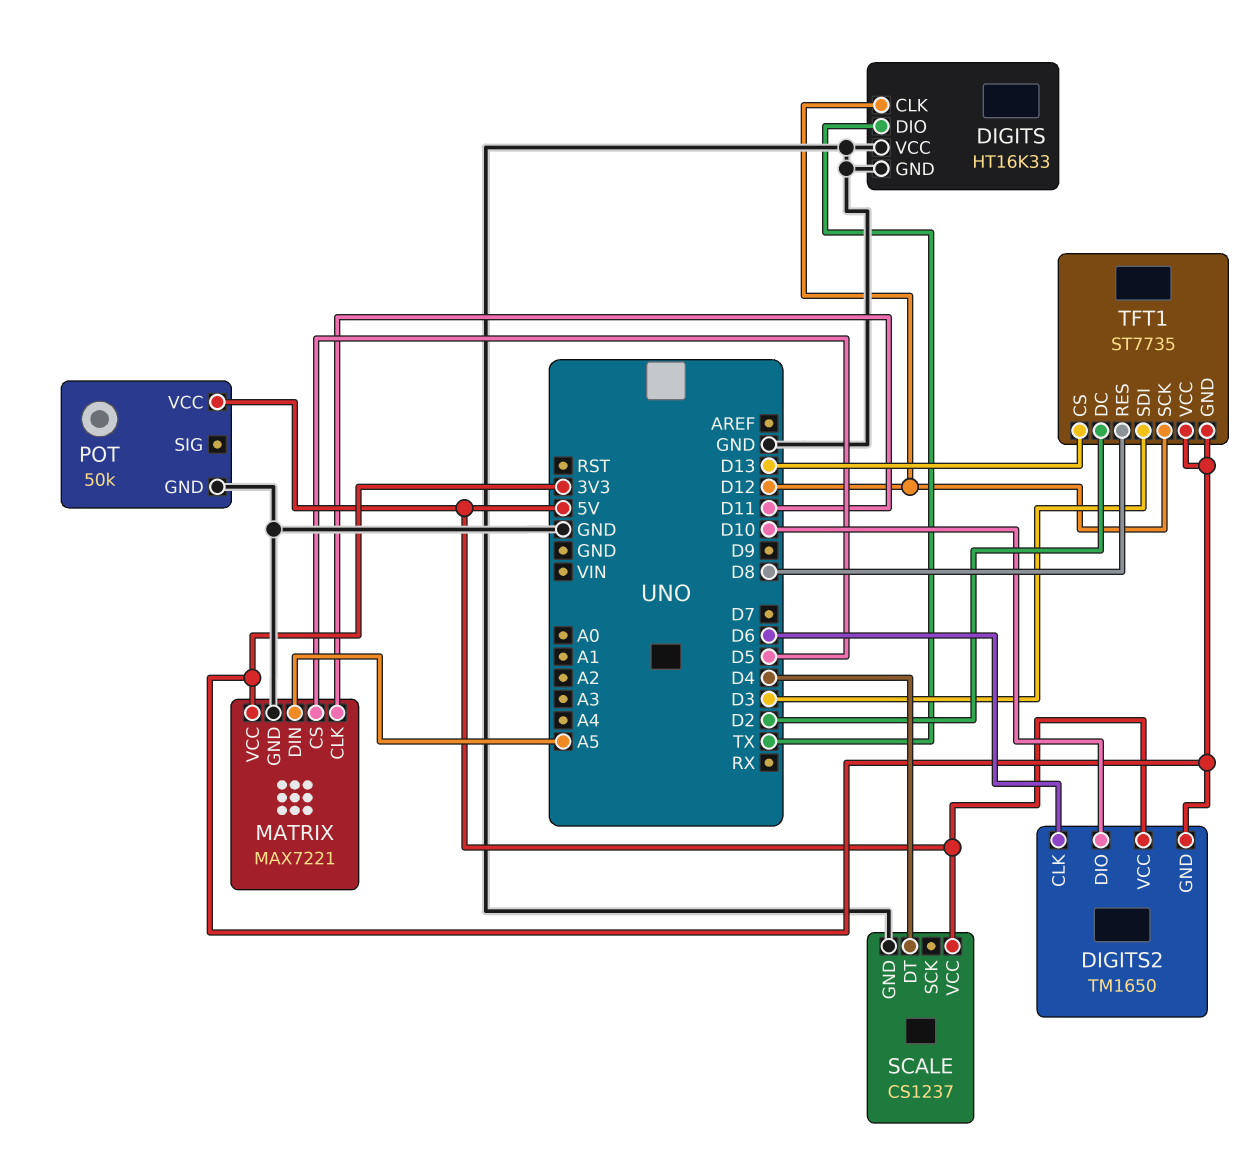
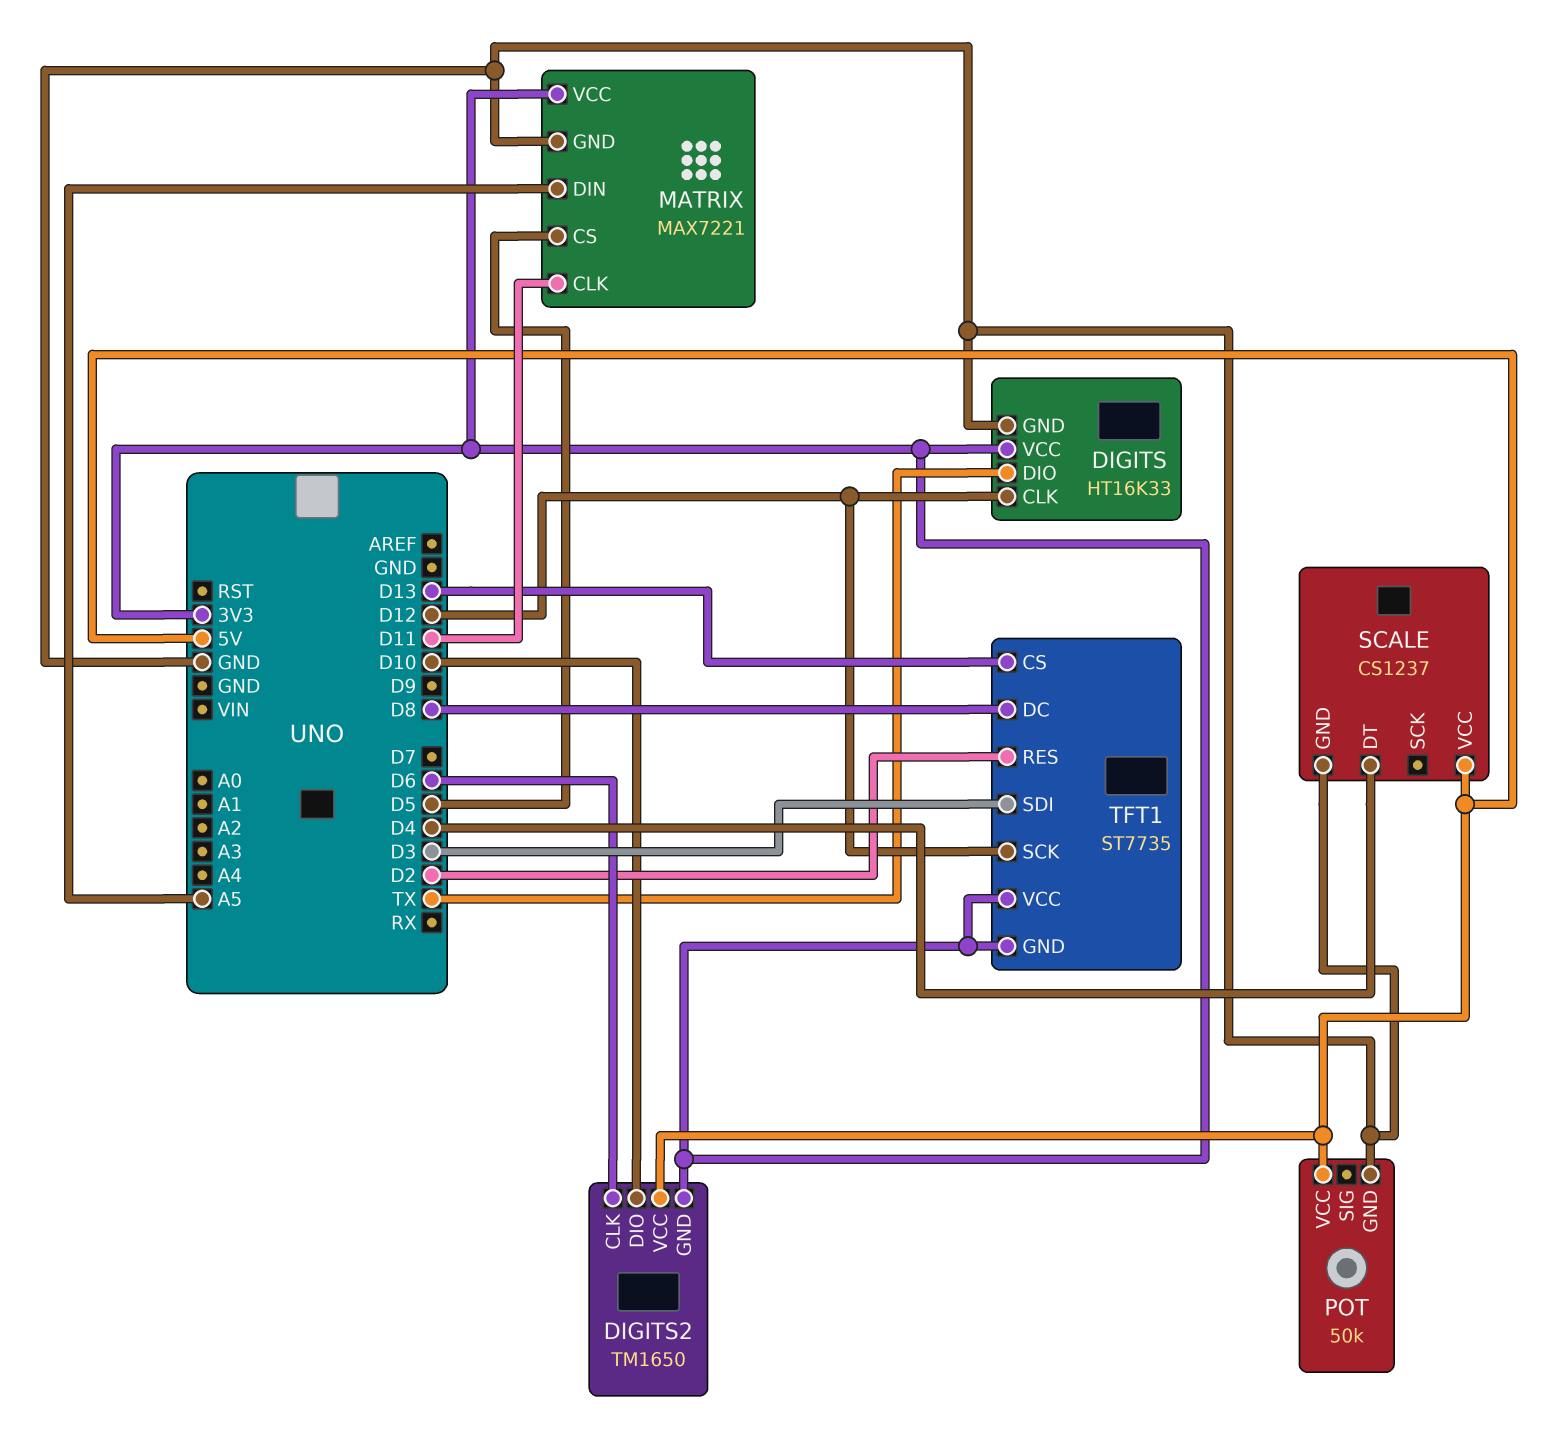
DIGITS pin VCC: GND -> 3V3
TFT1 pin DC: D2 -> D8
TFT1 pin RES: D8 -> D2

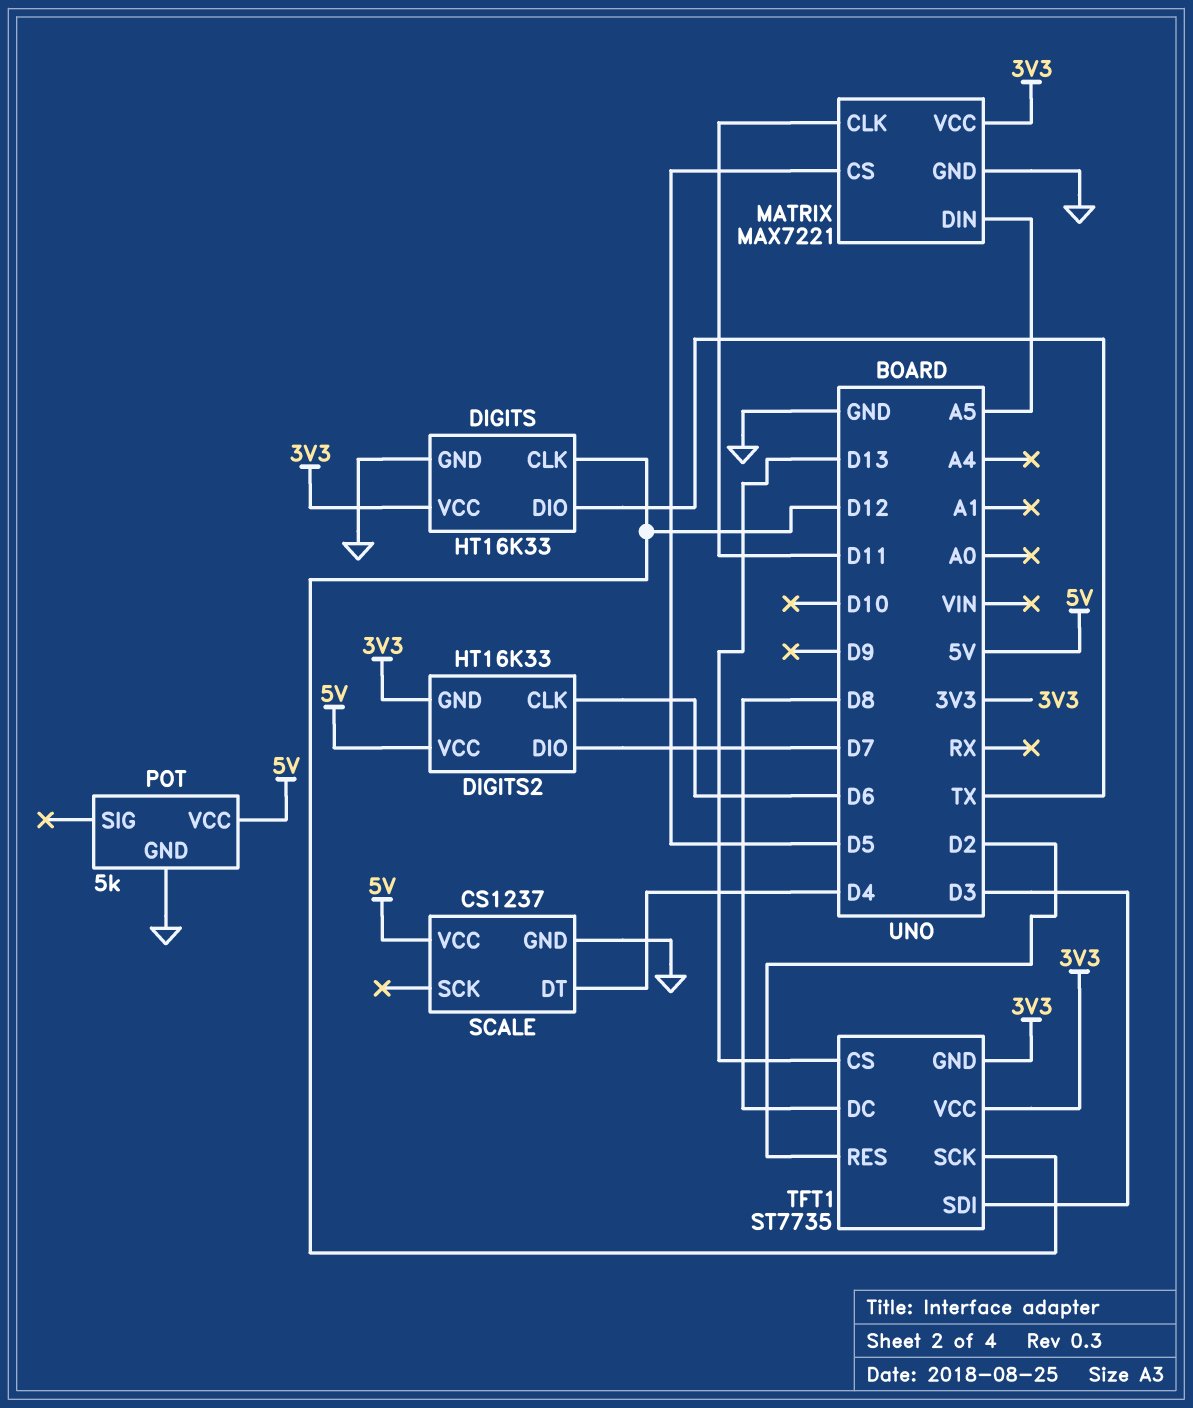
DIGITS2: TM1650 -> HT16K33
DIGITS2 pin DIO: D10 -> D7
POT: 50k -> 5k

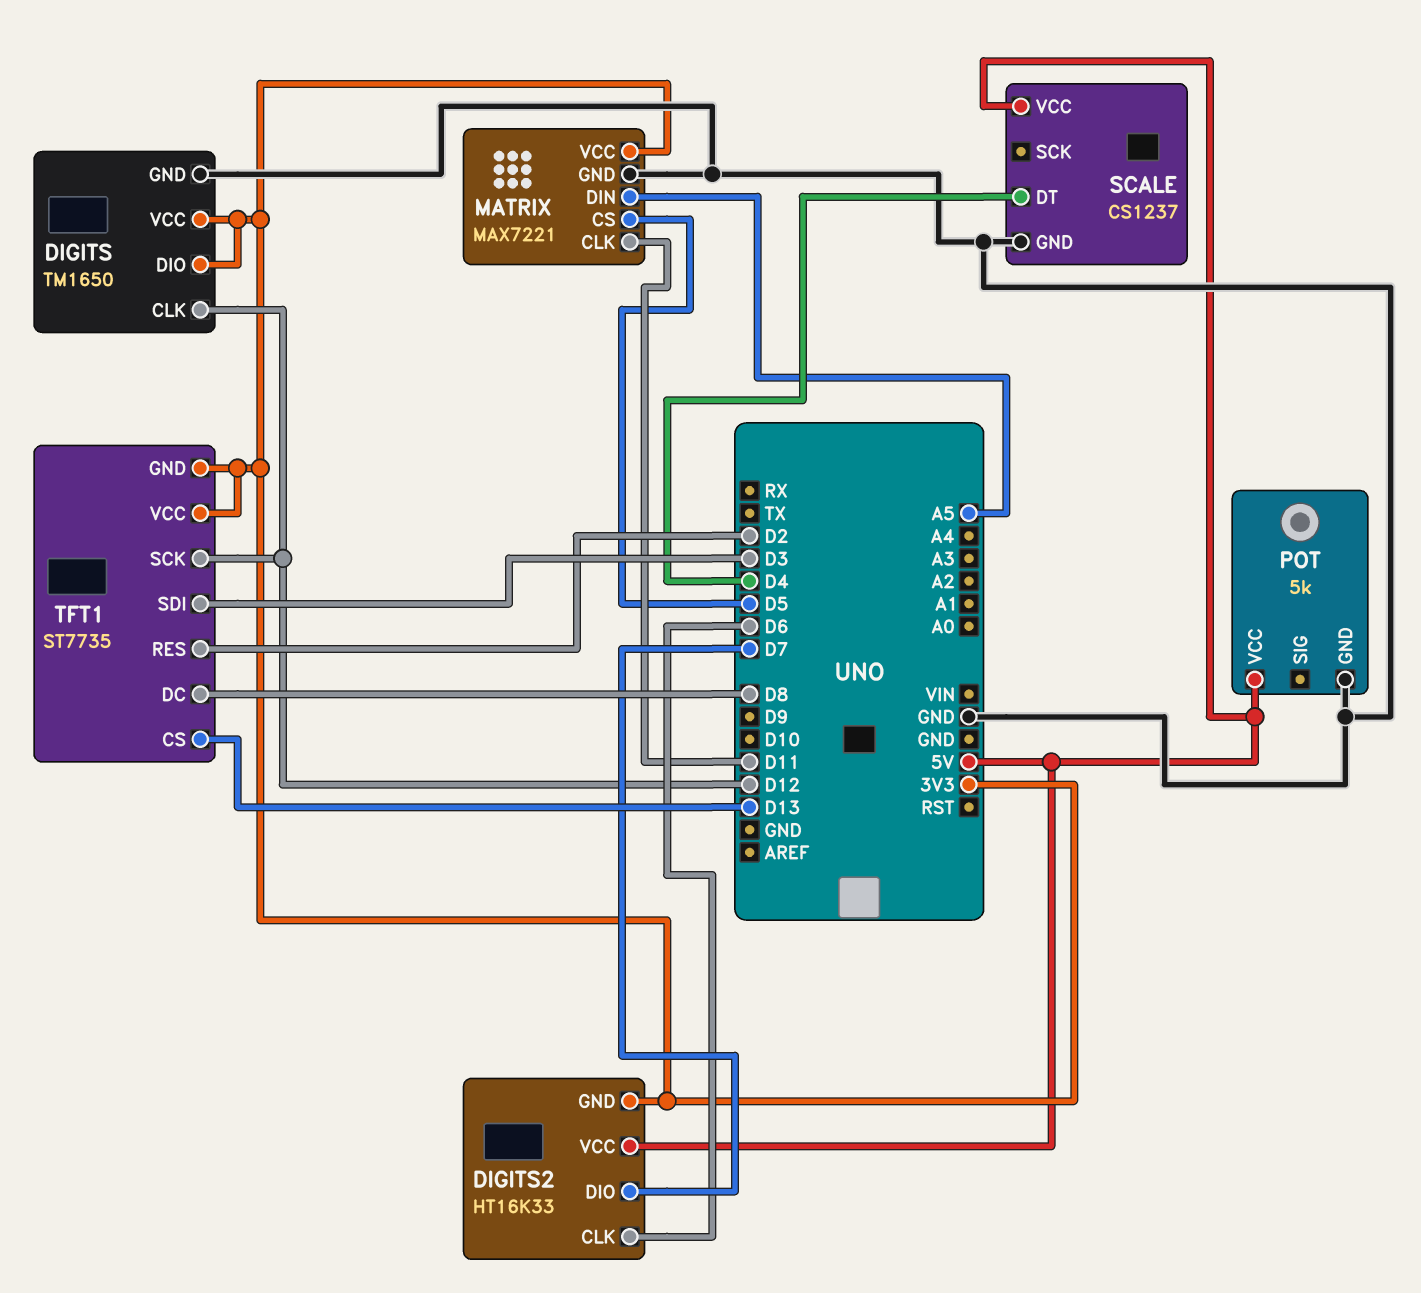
DIGITS: HT16K33 -> TM1650
DIGITS pin DIO: TX -> 3V3

